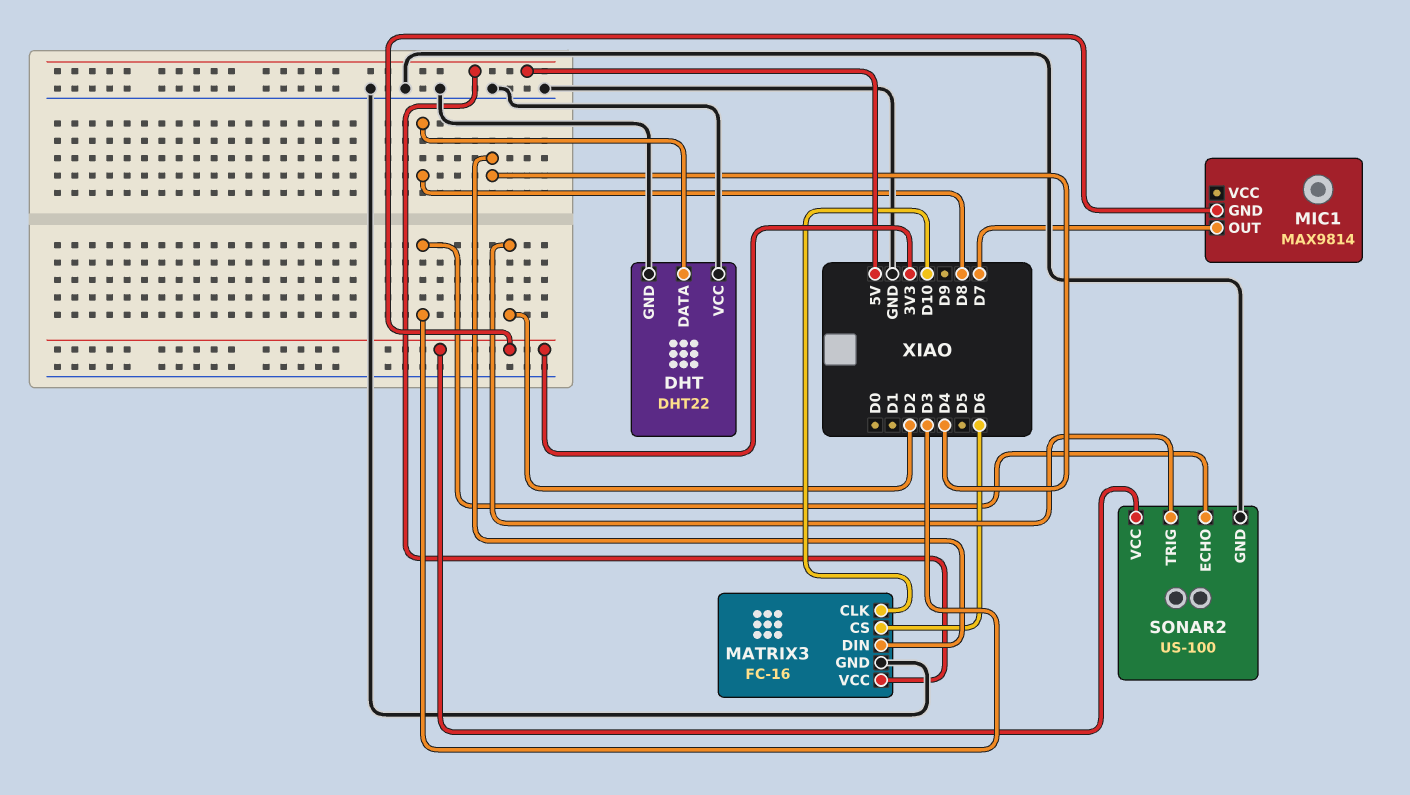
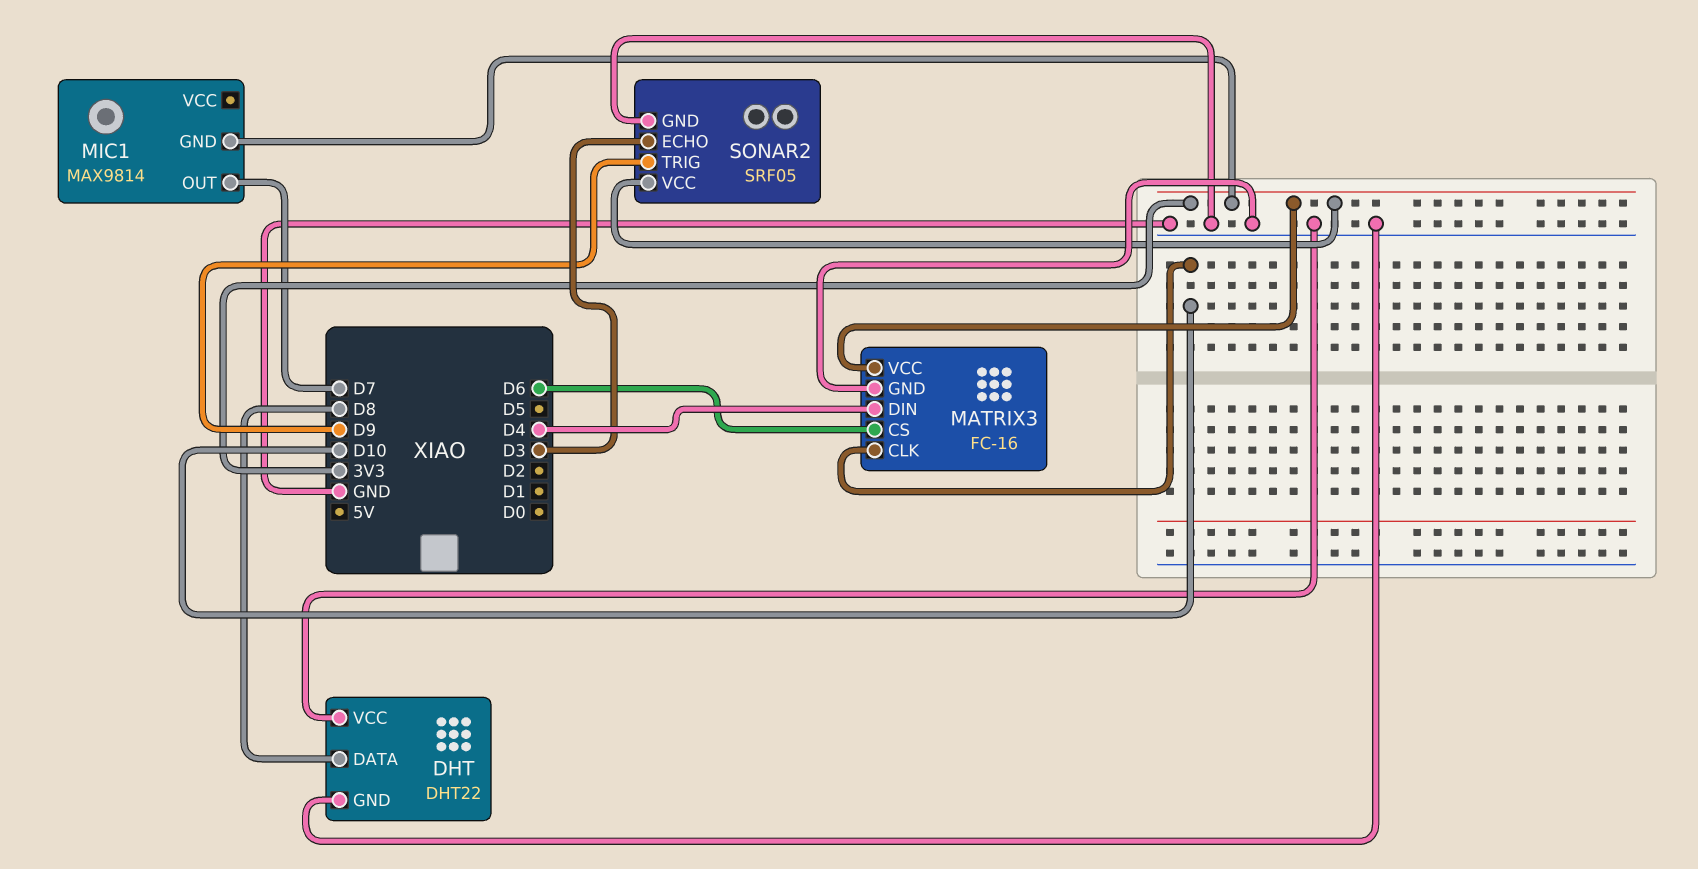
MATRIX3 pin VCC: 5V -> 3V3
SONAR2: US-100 -> SRF05
SONAR2 pin TRIG: D2 -> D9

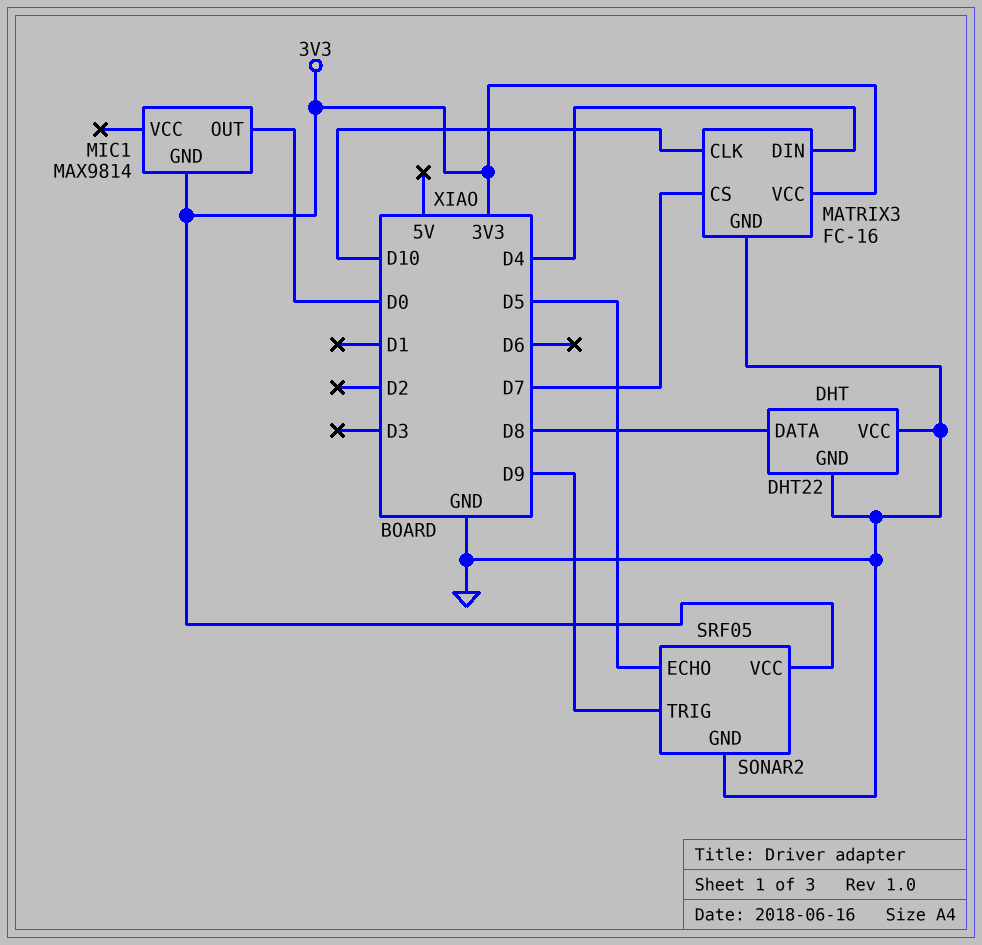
MATRIX3 pin CS: D6 -> D7
MIC1 pin OUT: D7 -> D0
SONAR2 pin ECHO: D3 -> D5

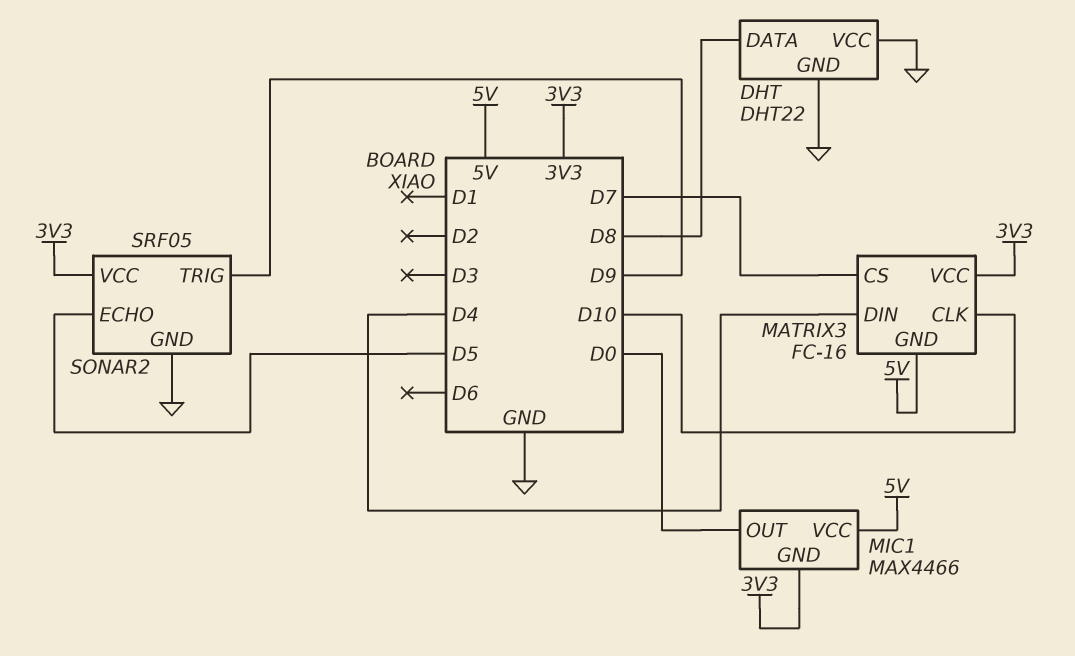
MATRIX3 pin GND: GND -> 5V
MIC1: MAX9814 -> MAX4466
MIC1 pin VCC: none -> 5V

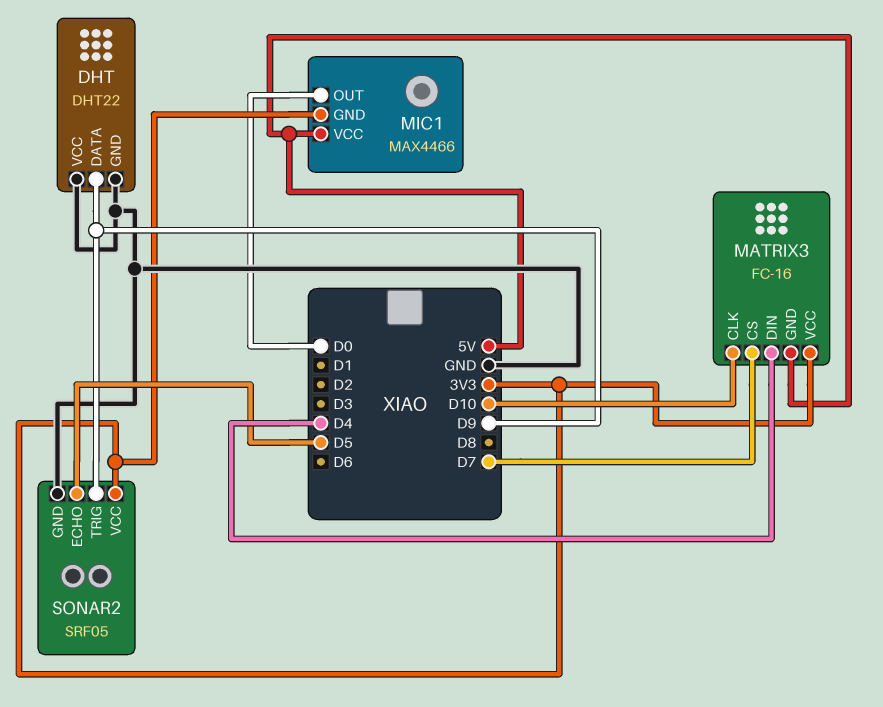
DHT pin DATA: D8 -> D9

